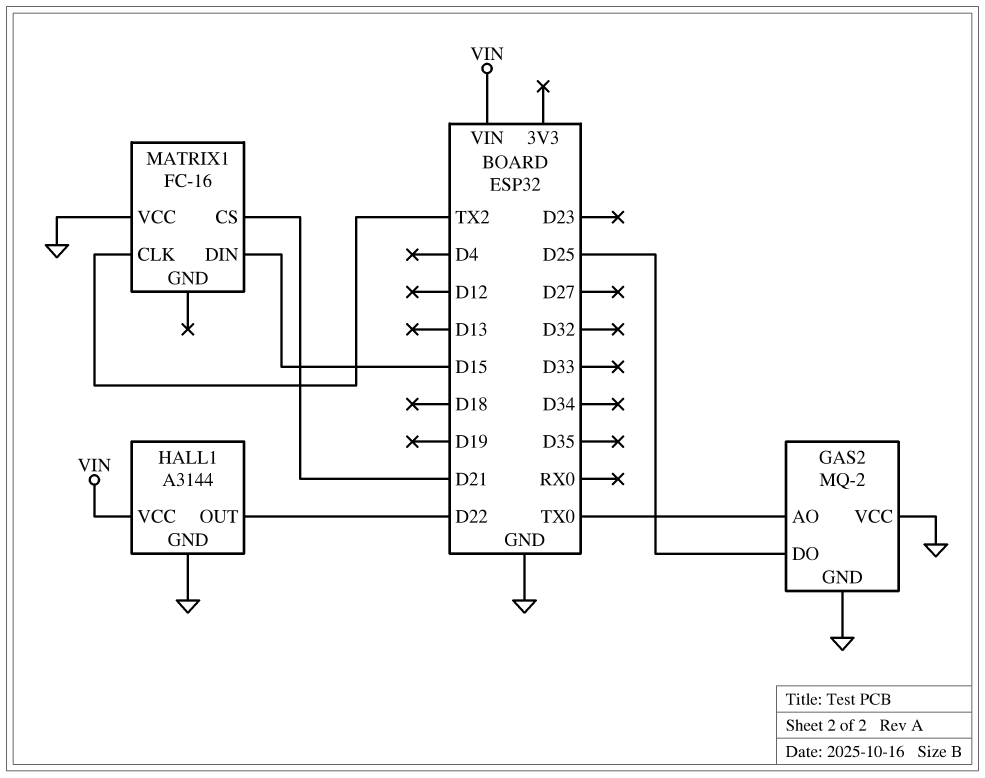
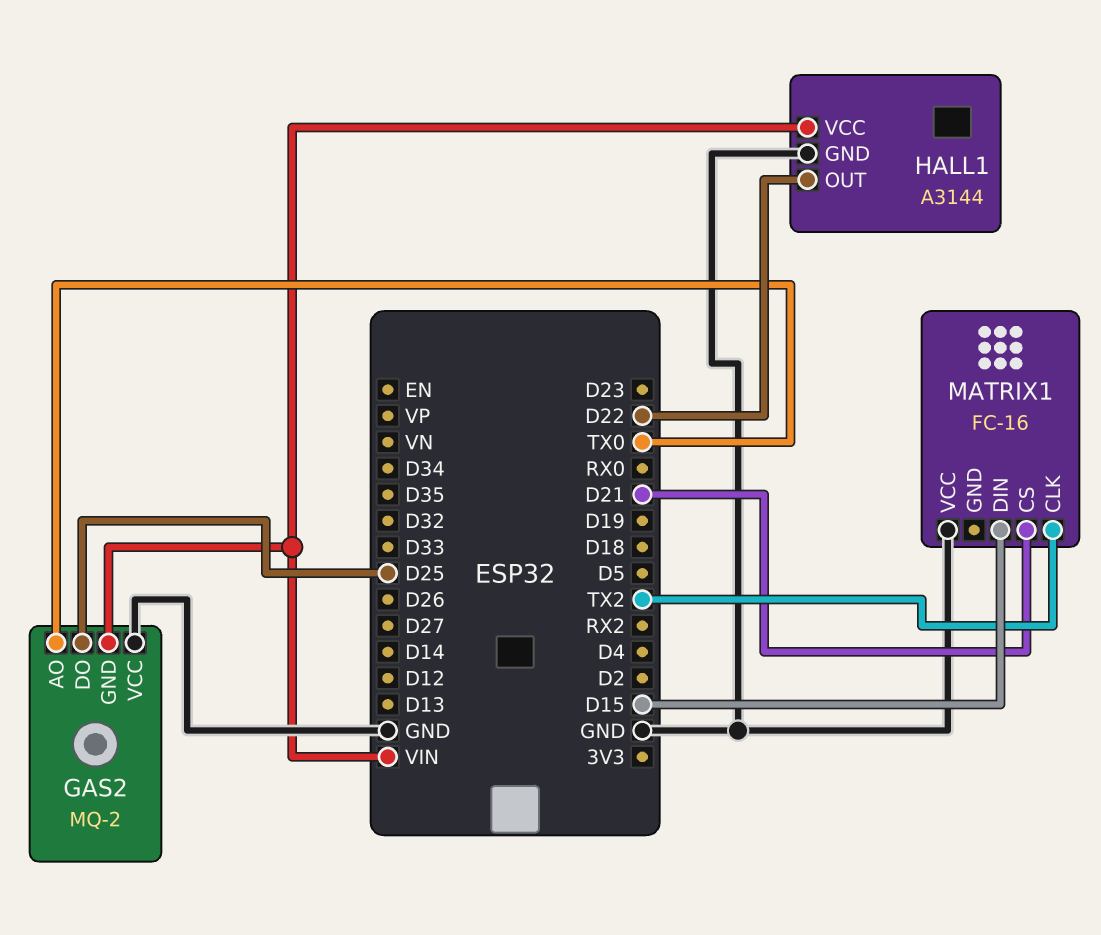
GAS2 pin GND: GND -> VIN

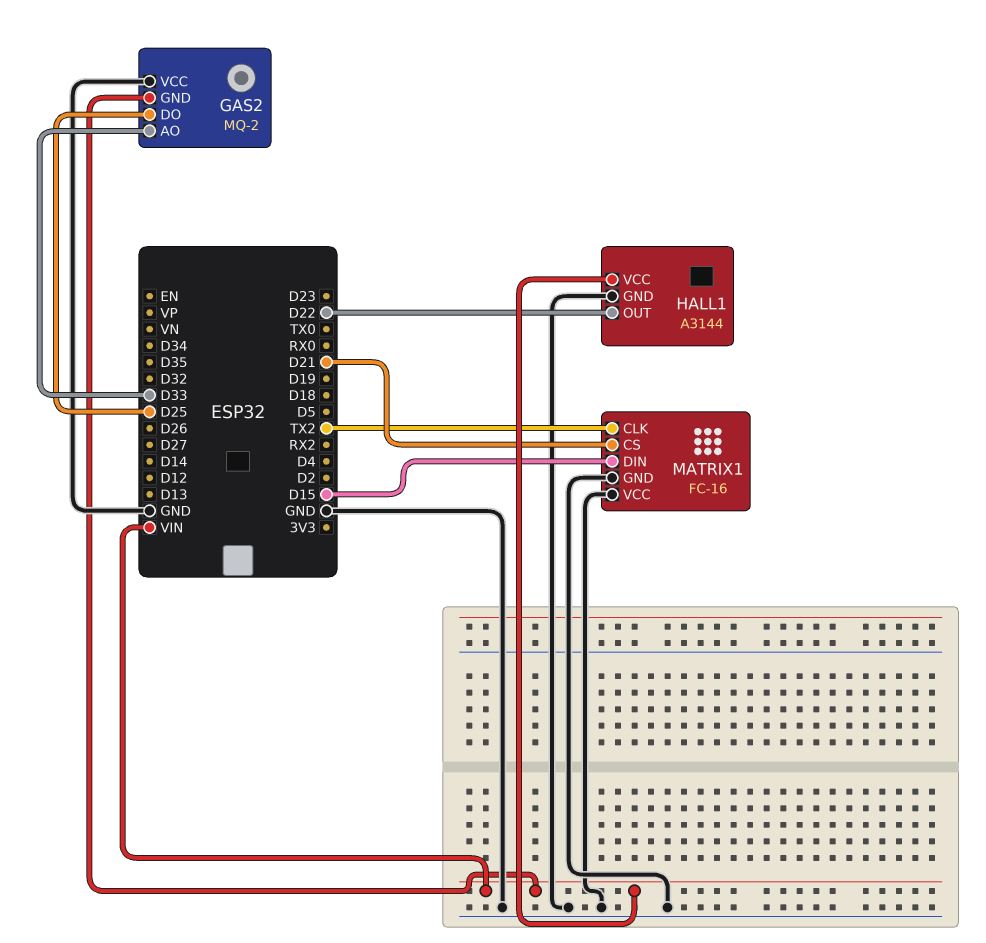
GAS2 pin AO: TX0 -> D33
MATRIX1 pin GND: none -> GND

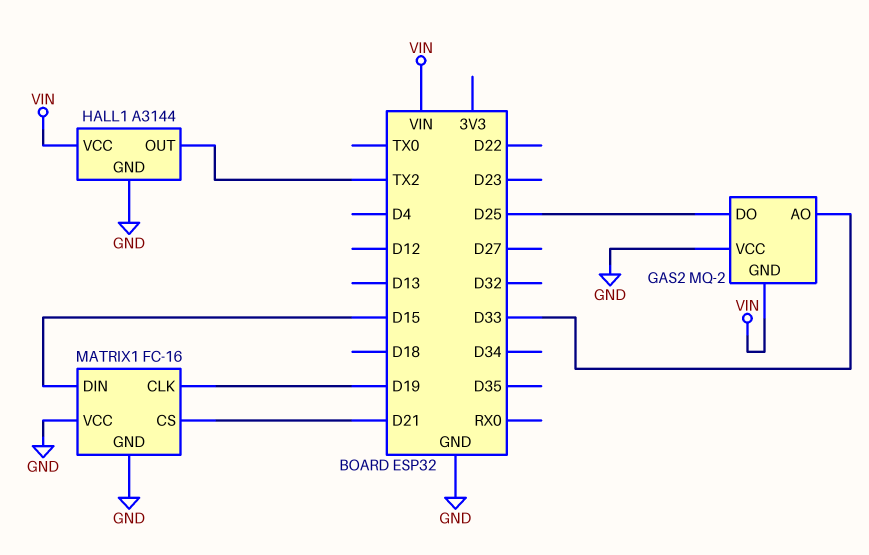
HALL1 pin OUT: D22 -> TX2
MATRIX1 pin CLK: TX2 -> D19

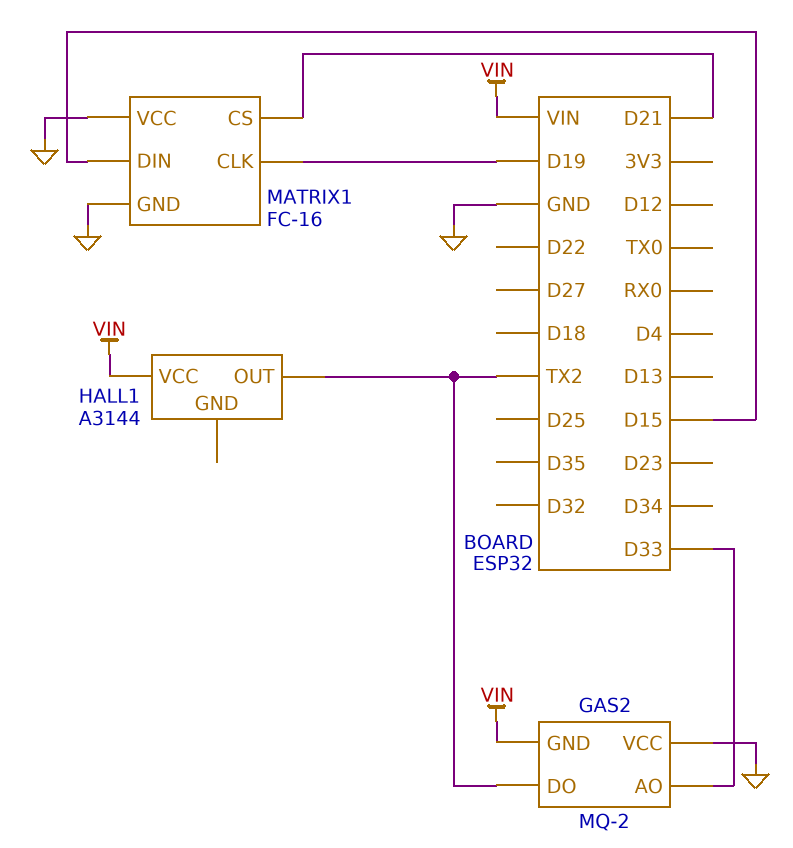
GAS2 pin DO: D25 -> TX2
HALL1 pin GND: GND -> none

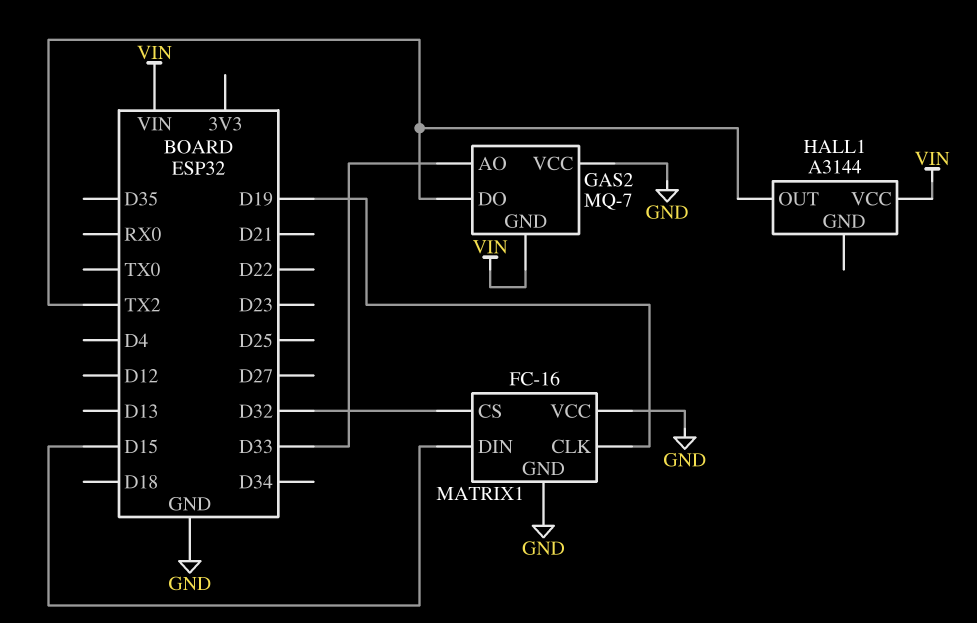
GAS2: MQ-2 -> MQ-7
MATRIX1 pin CS: D21 -> D32

